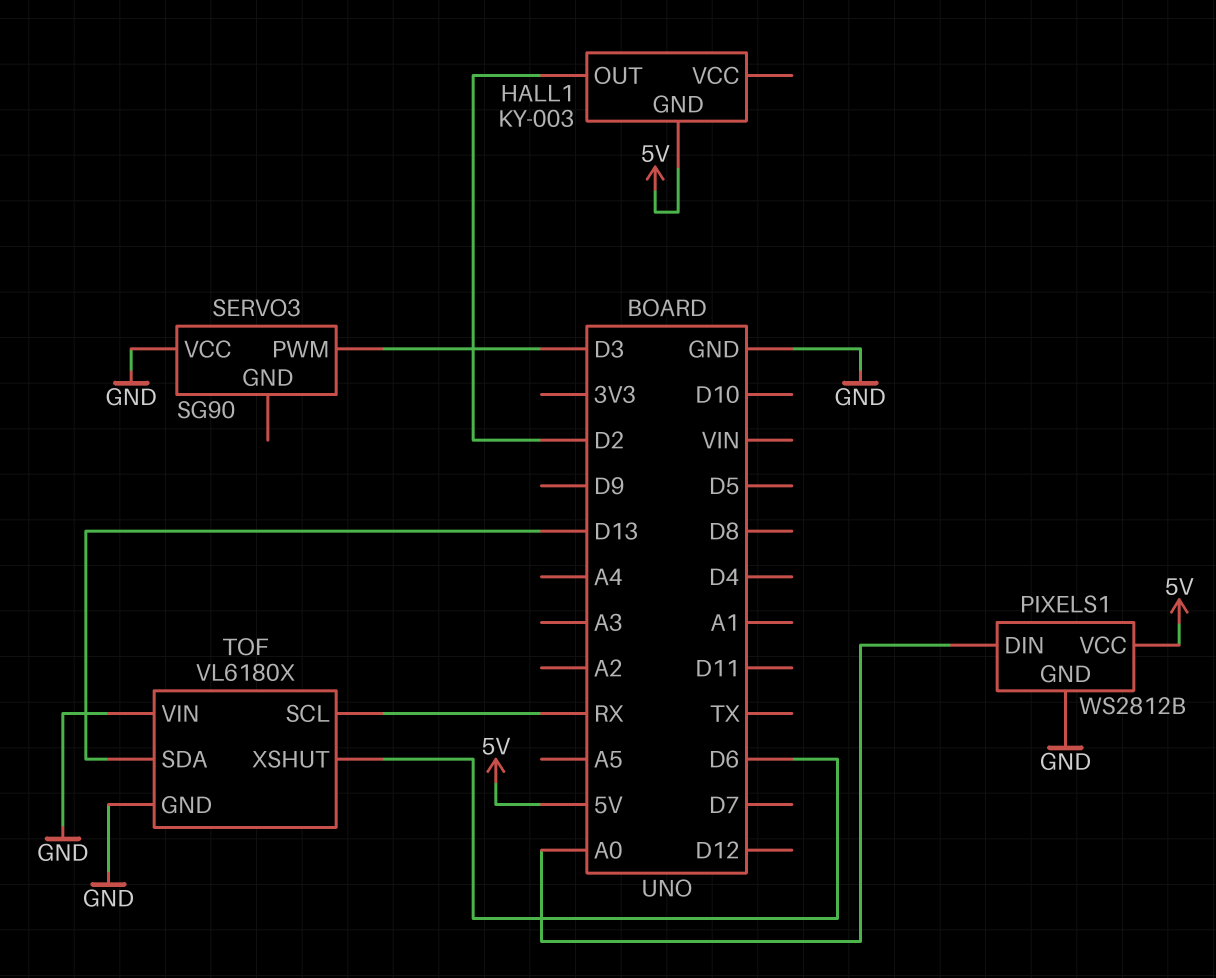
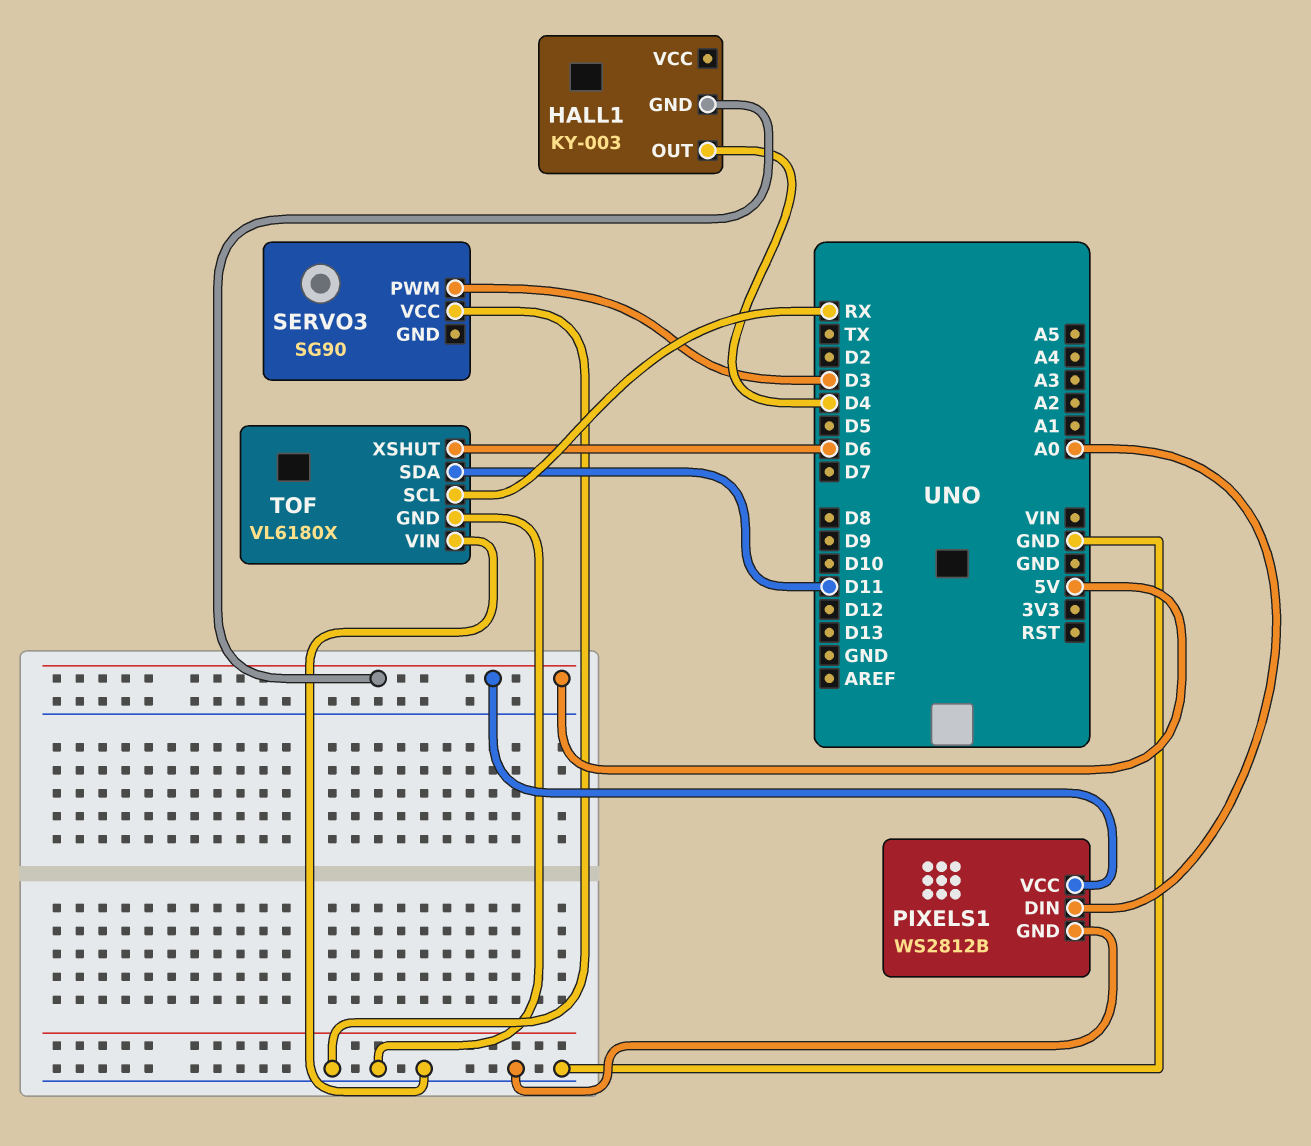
HALL1 pin OUT: D2 -> D4
TOF pin SDA: D13 -> D11

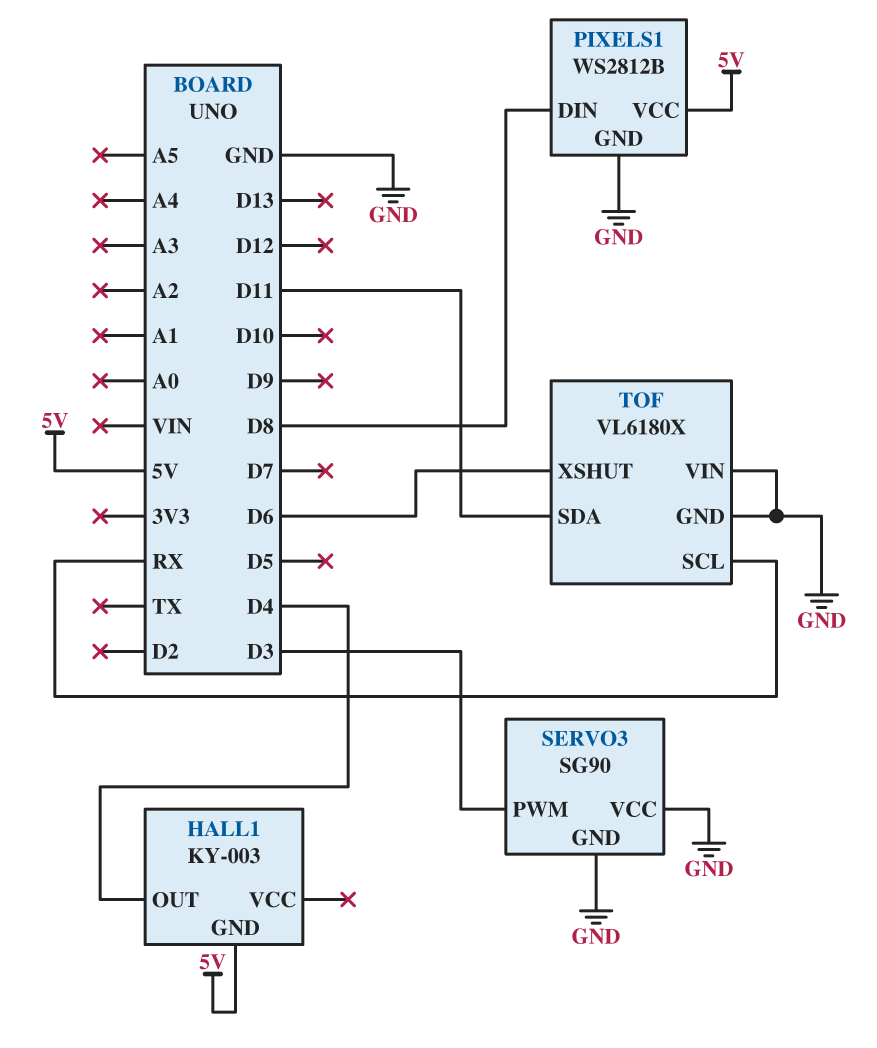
PIXELS1 pin DIN: A0 -> D8
SERVO3 pin GND: none -> GND

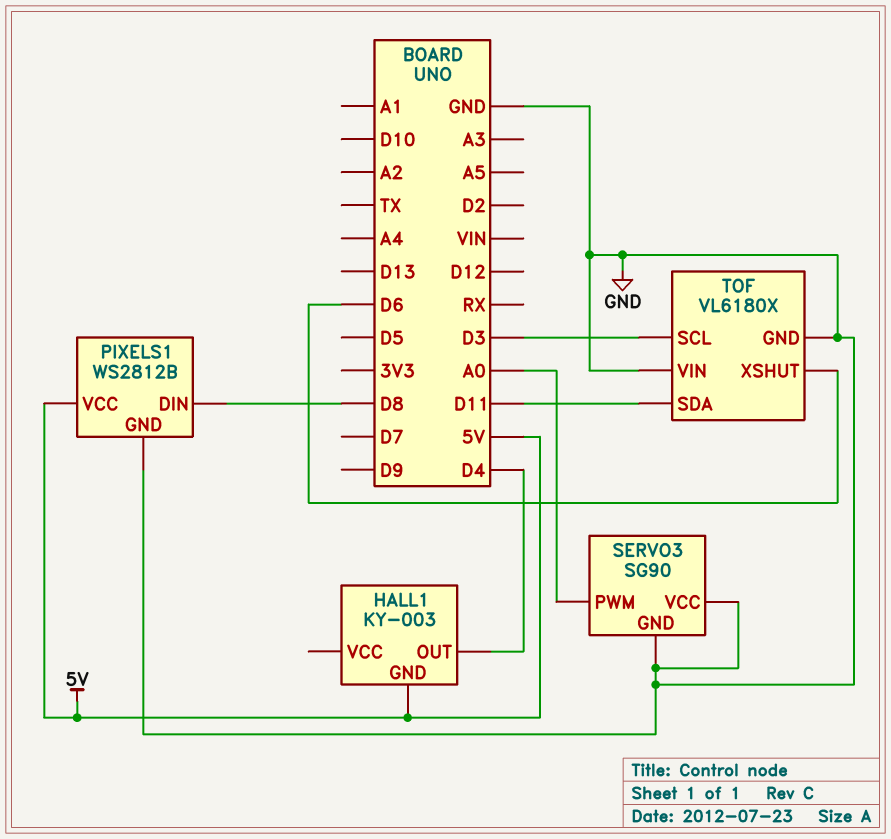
SERVO3 pin PWM: D3 -> A0
TOF pin SCL: RX -> D3

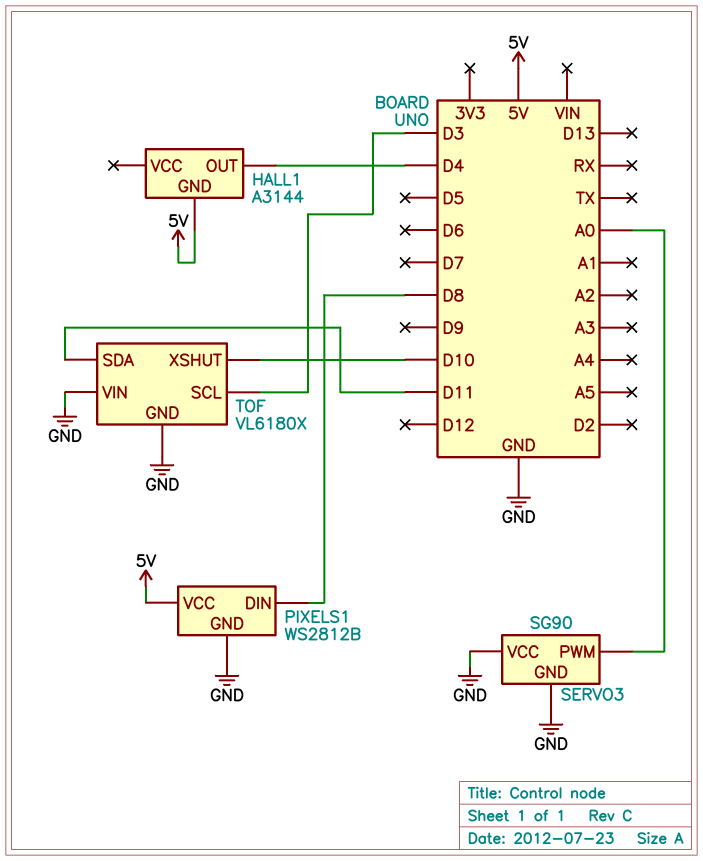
HALL1: KY-003 -> A3144
TOF pin XSHUT: D6 -> D10

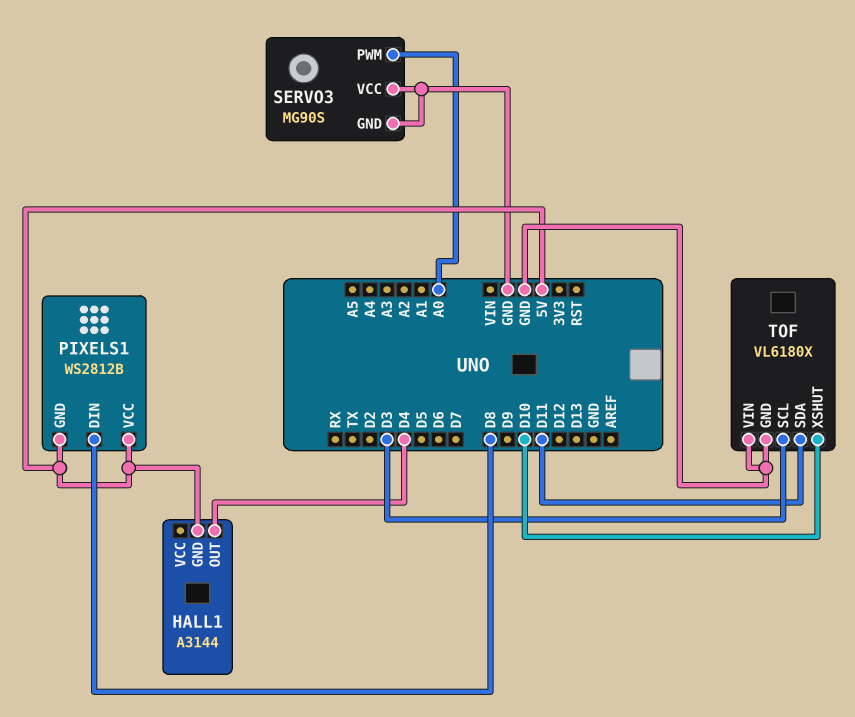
PIXELS1 pin GND: GND -> 5V
SERVO3: SG90 -> MG90S

